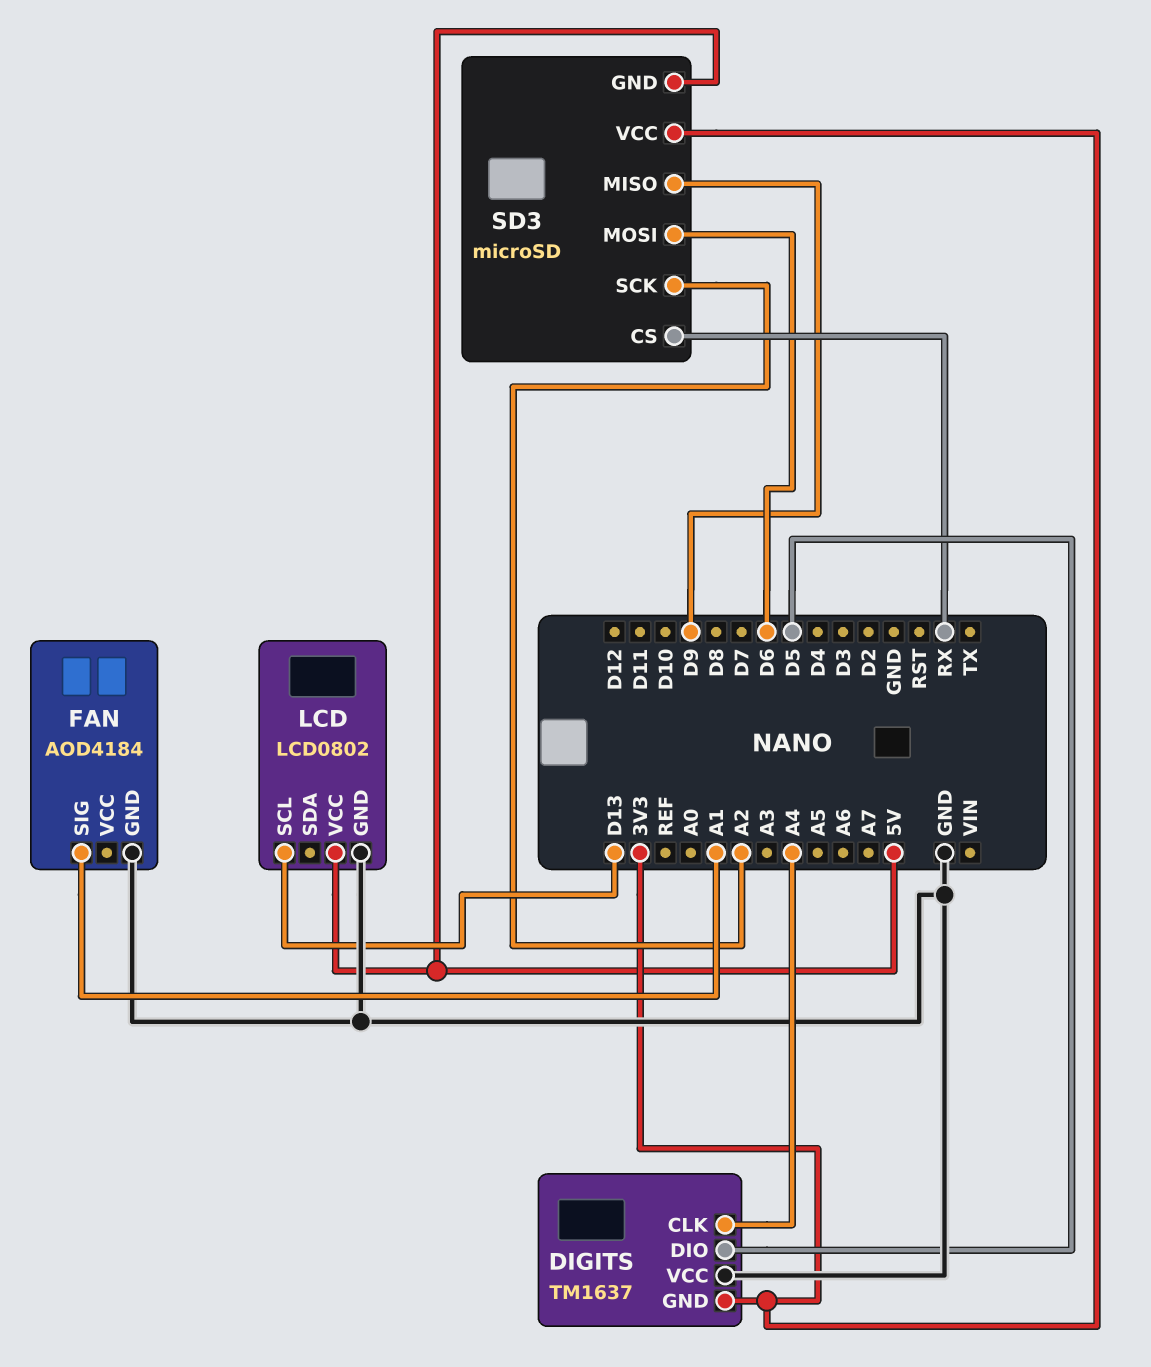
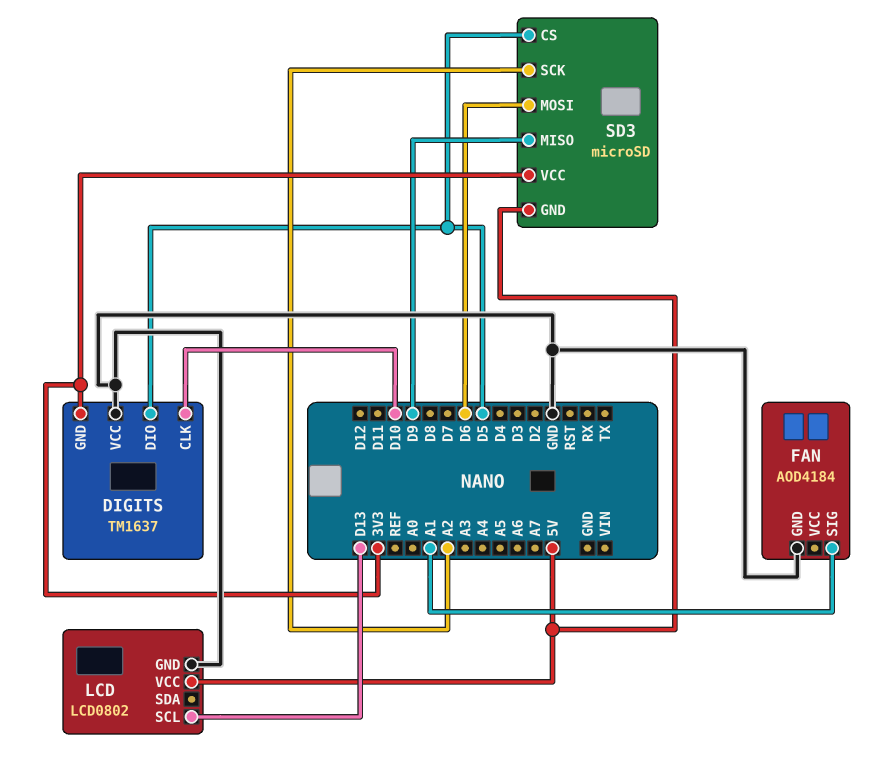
DIGITS pin CLK: A4 -> D10
SD3 pin CS: RX -> D5

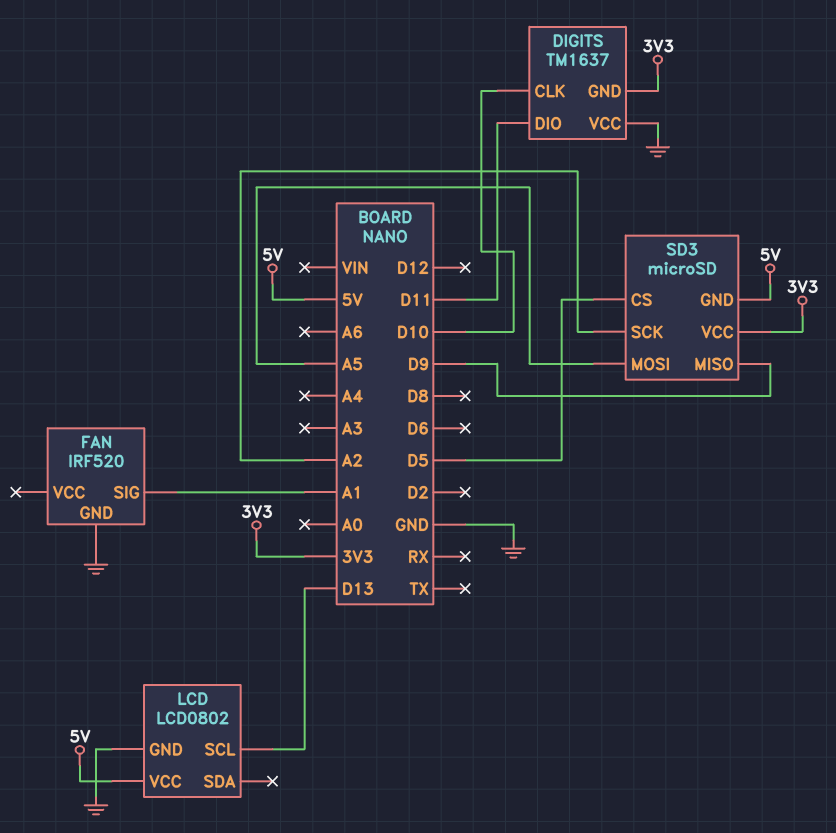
DIGITS pin DIO: D5 -> D11
FAN: AOD4184 -> IRF520
SD3 pin MOSI: D6 -> A5

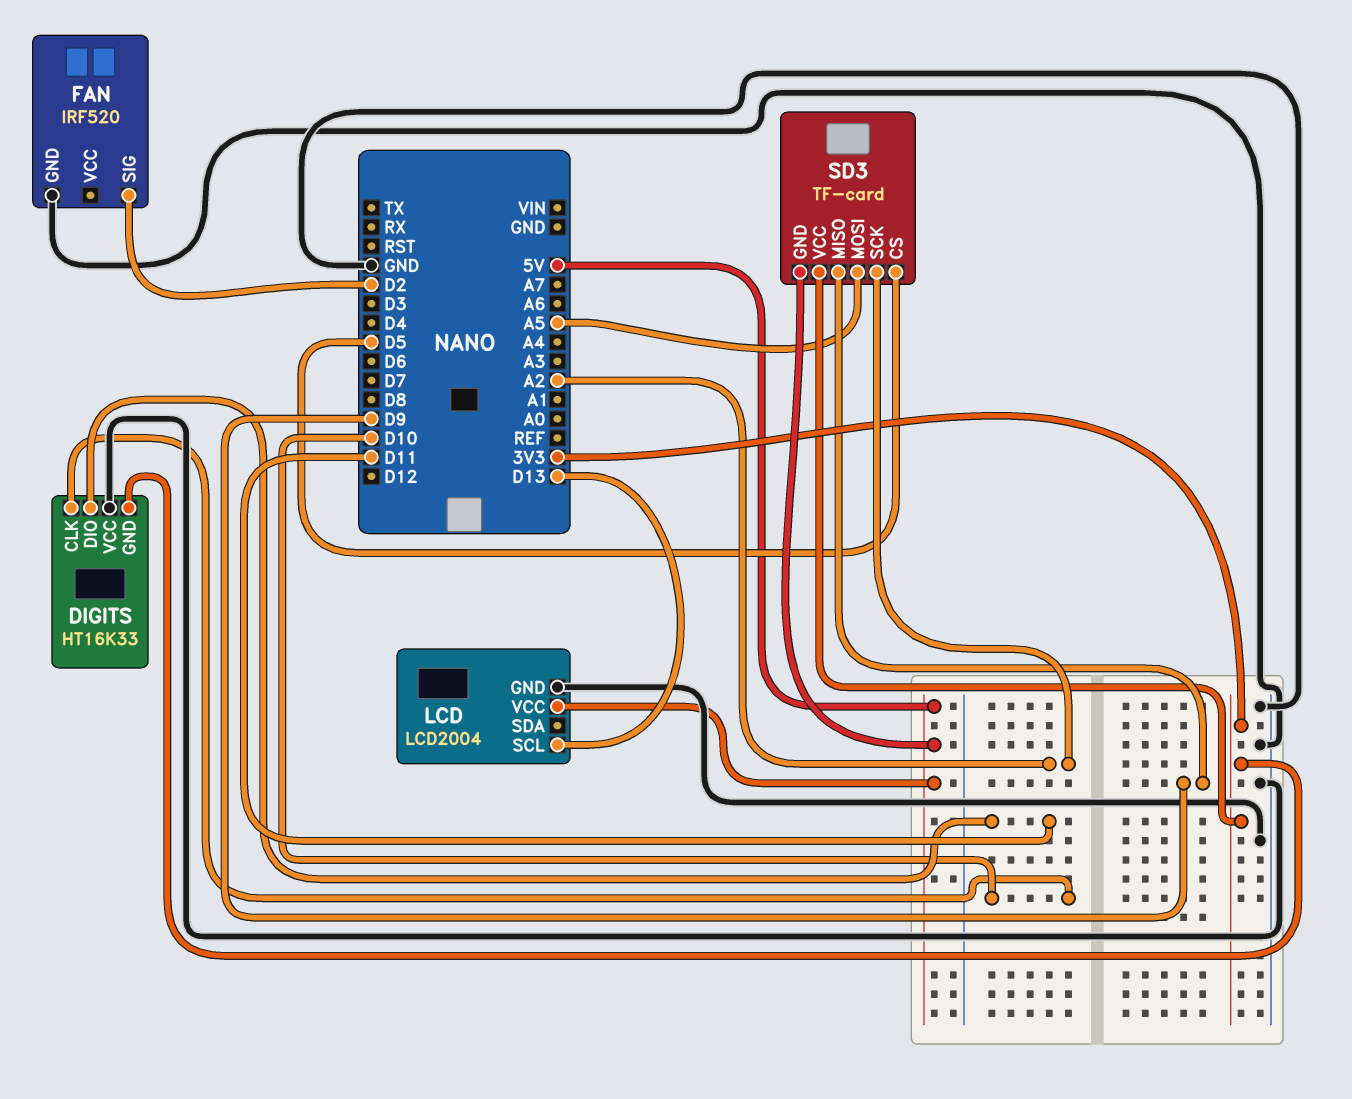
DIGITS: TM1637 -> HT16K33
FAN pin SIG: A1 -> D2
LCD: LCD0802 -> LCD2004
SD3: microSD -> TF-card

